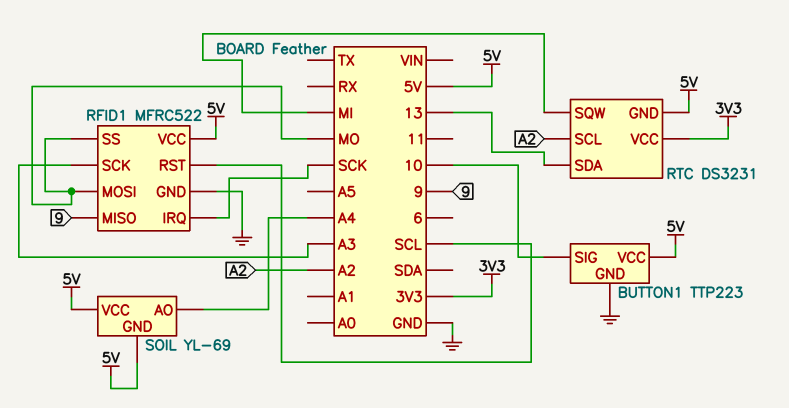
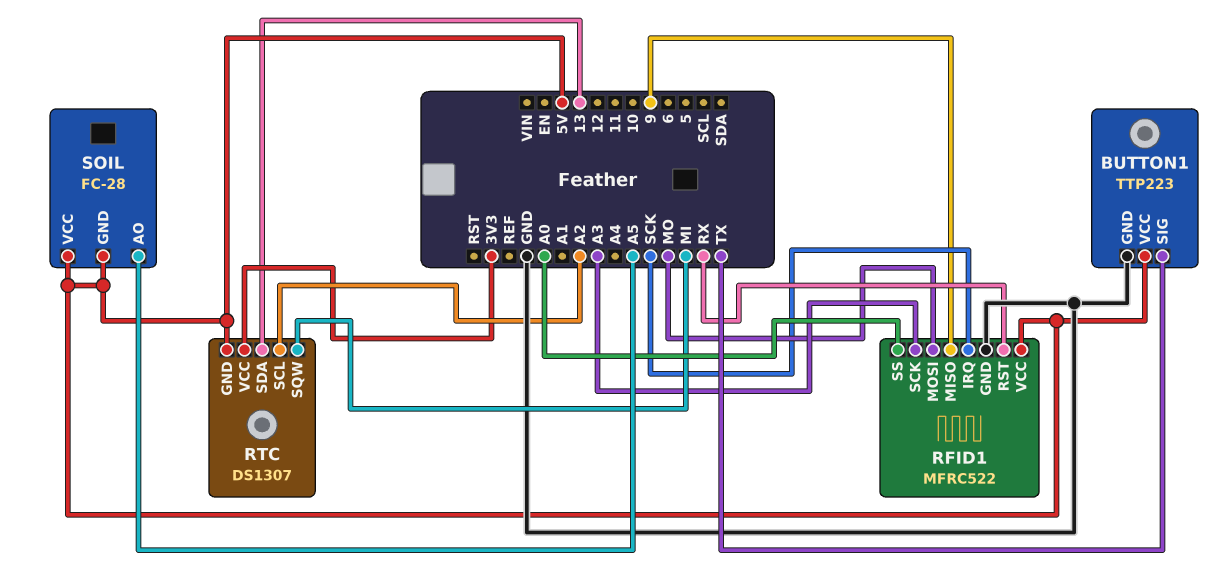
BUTTON1 pin SIG: 10 -> TX
RFID1 pin RST: SCL -> RX
RFID1 pin SS: MO -> A0
RTC: DS3231 -> DS1307
SOIL: YL-69 -> FC-28
SOIL pin AO: A4 -> A5

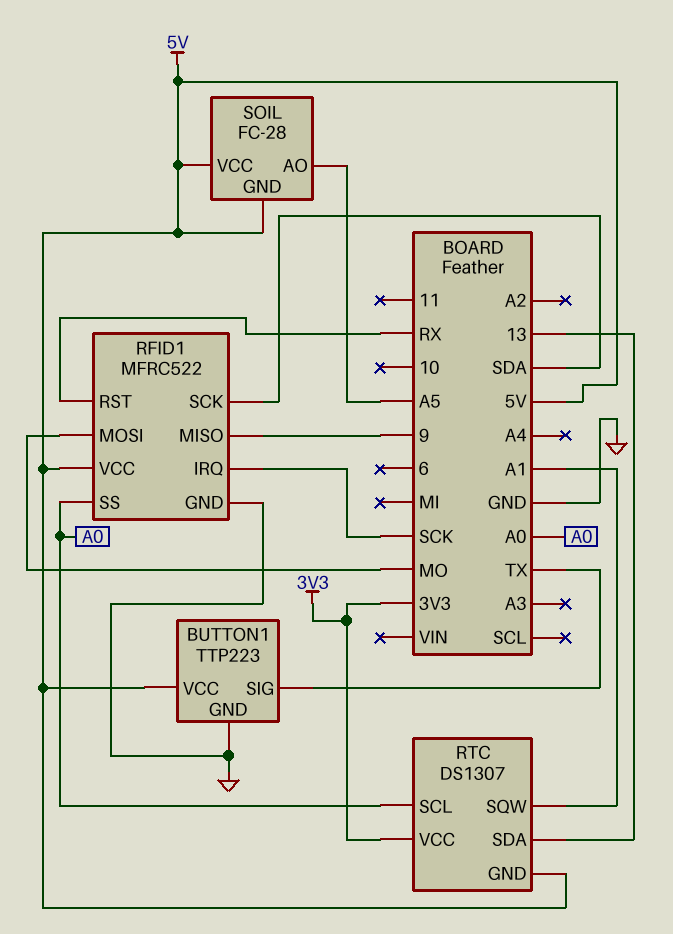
RFID1 pin SCK: A3 -> SDA
RTC pin SCL: A2 -> A0
RTC pin SQW: MI -> A1

